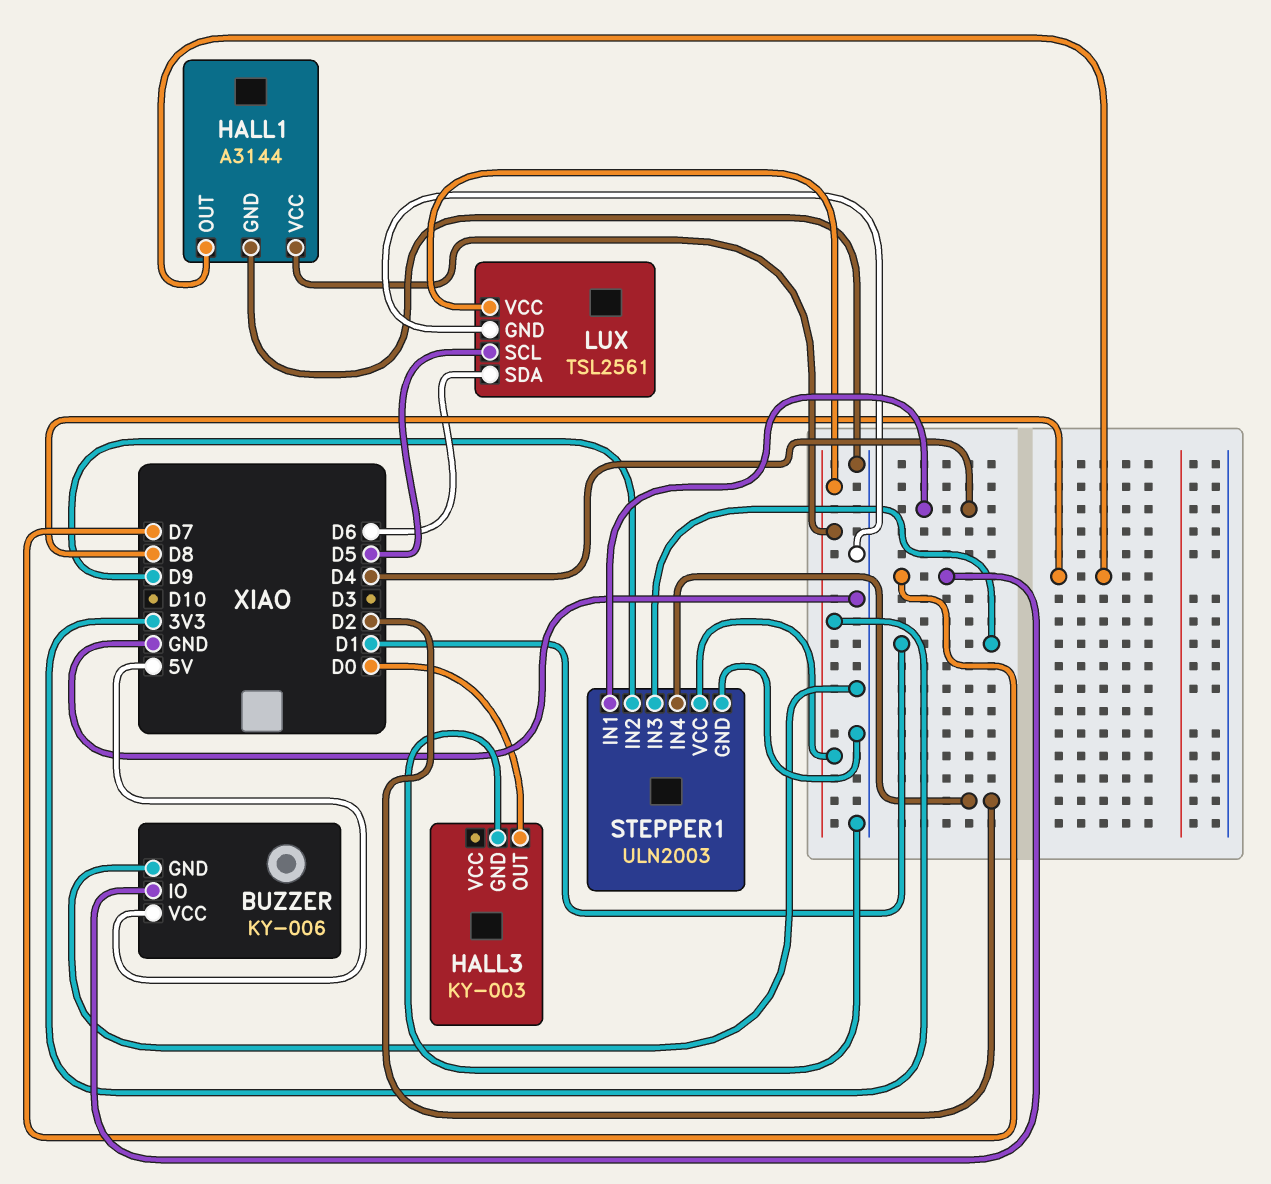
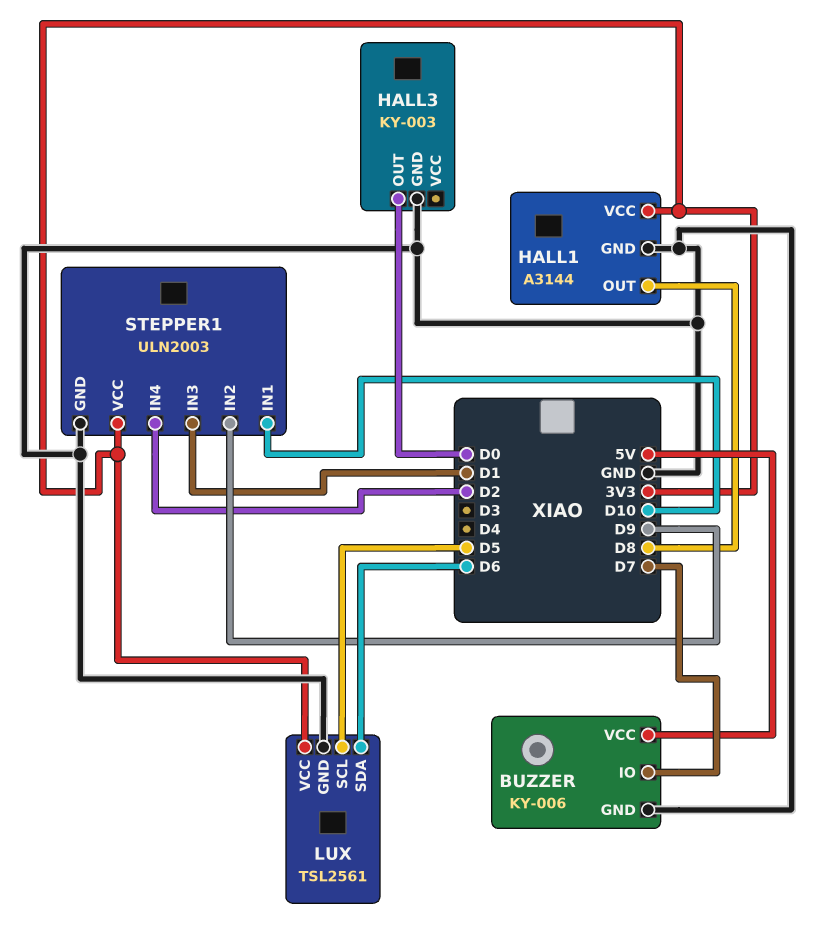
STEPPER1 pin IN1: D4 -> D10

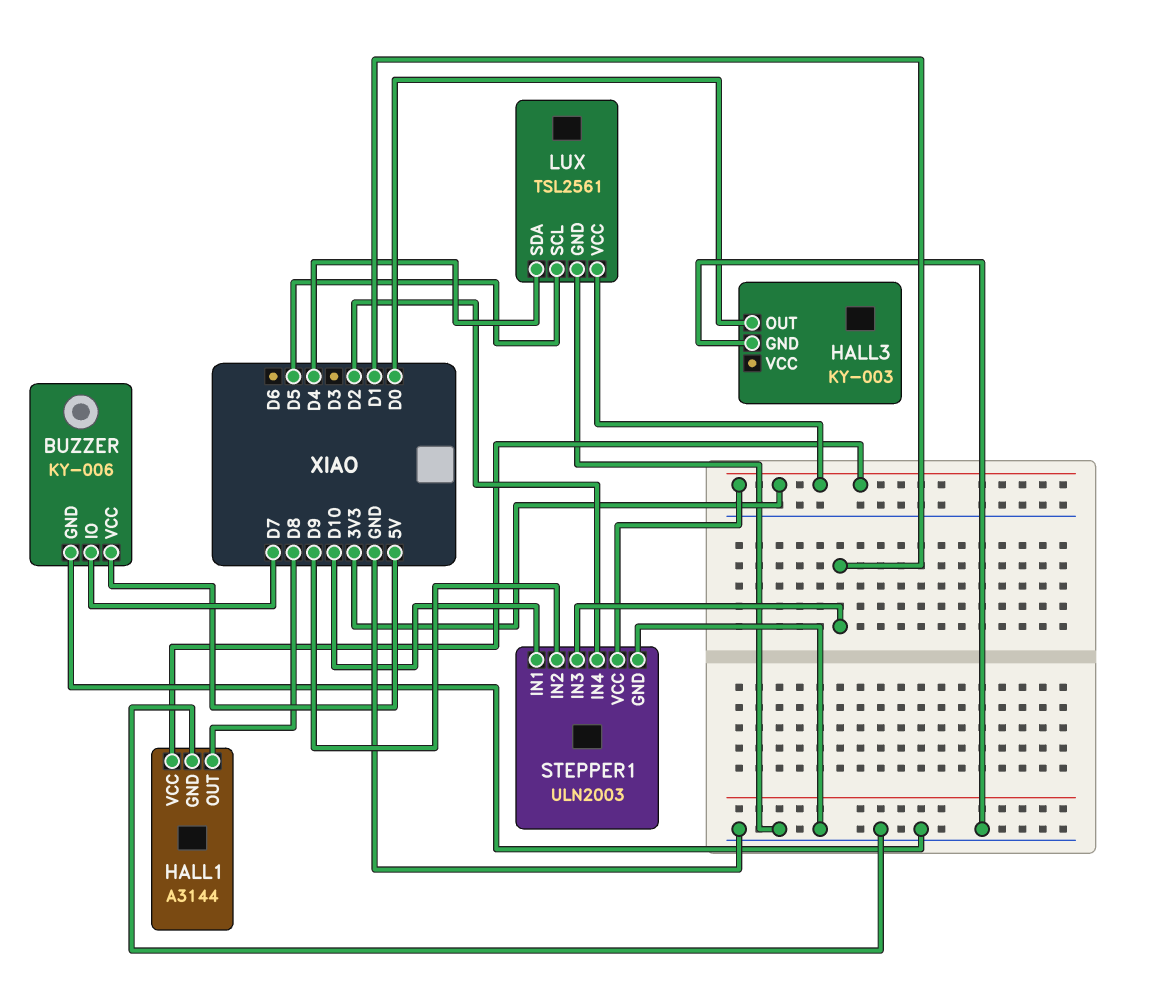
LUX pin SDA: D6 -> D4

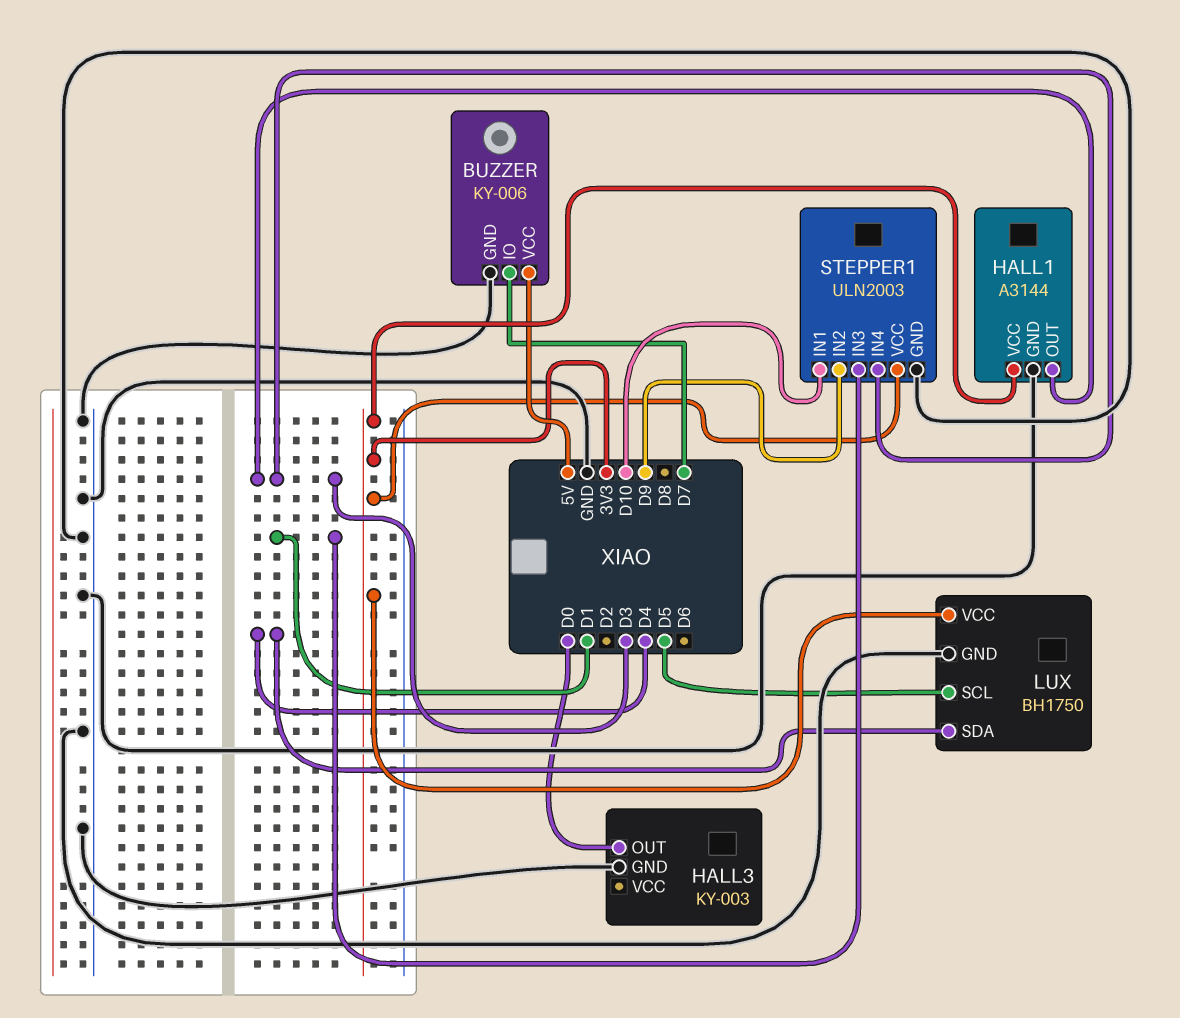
HALL1 pin OUT: D8 -> D3
LUX: TSL2561 -> BH1750
STEPPER1 pin IN4: D2 -> D3

